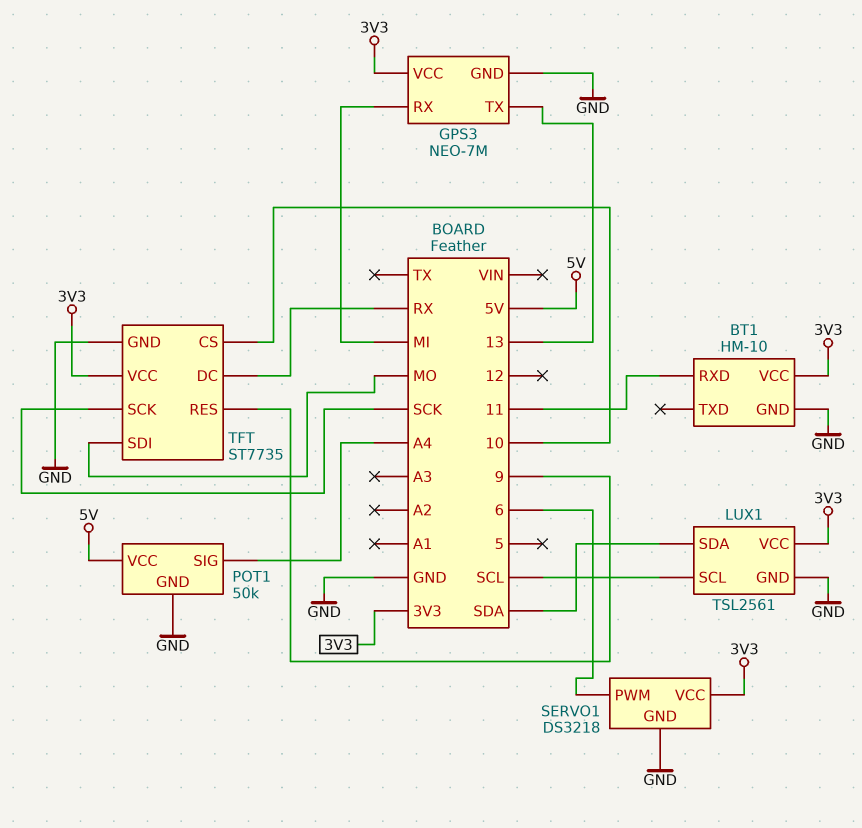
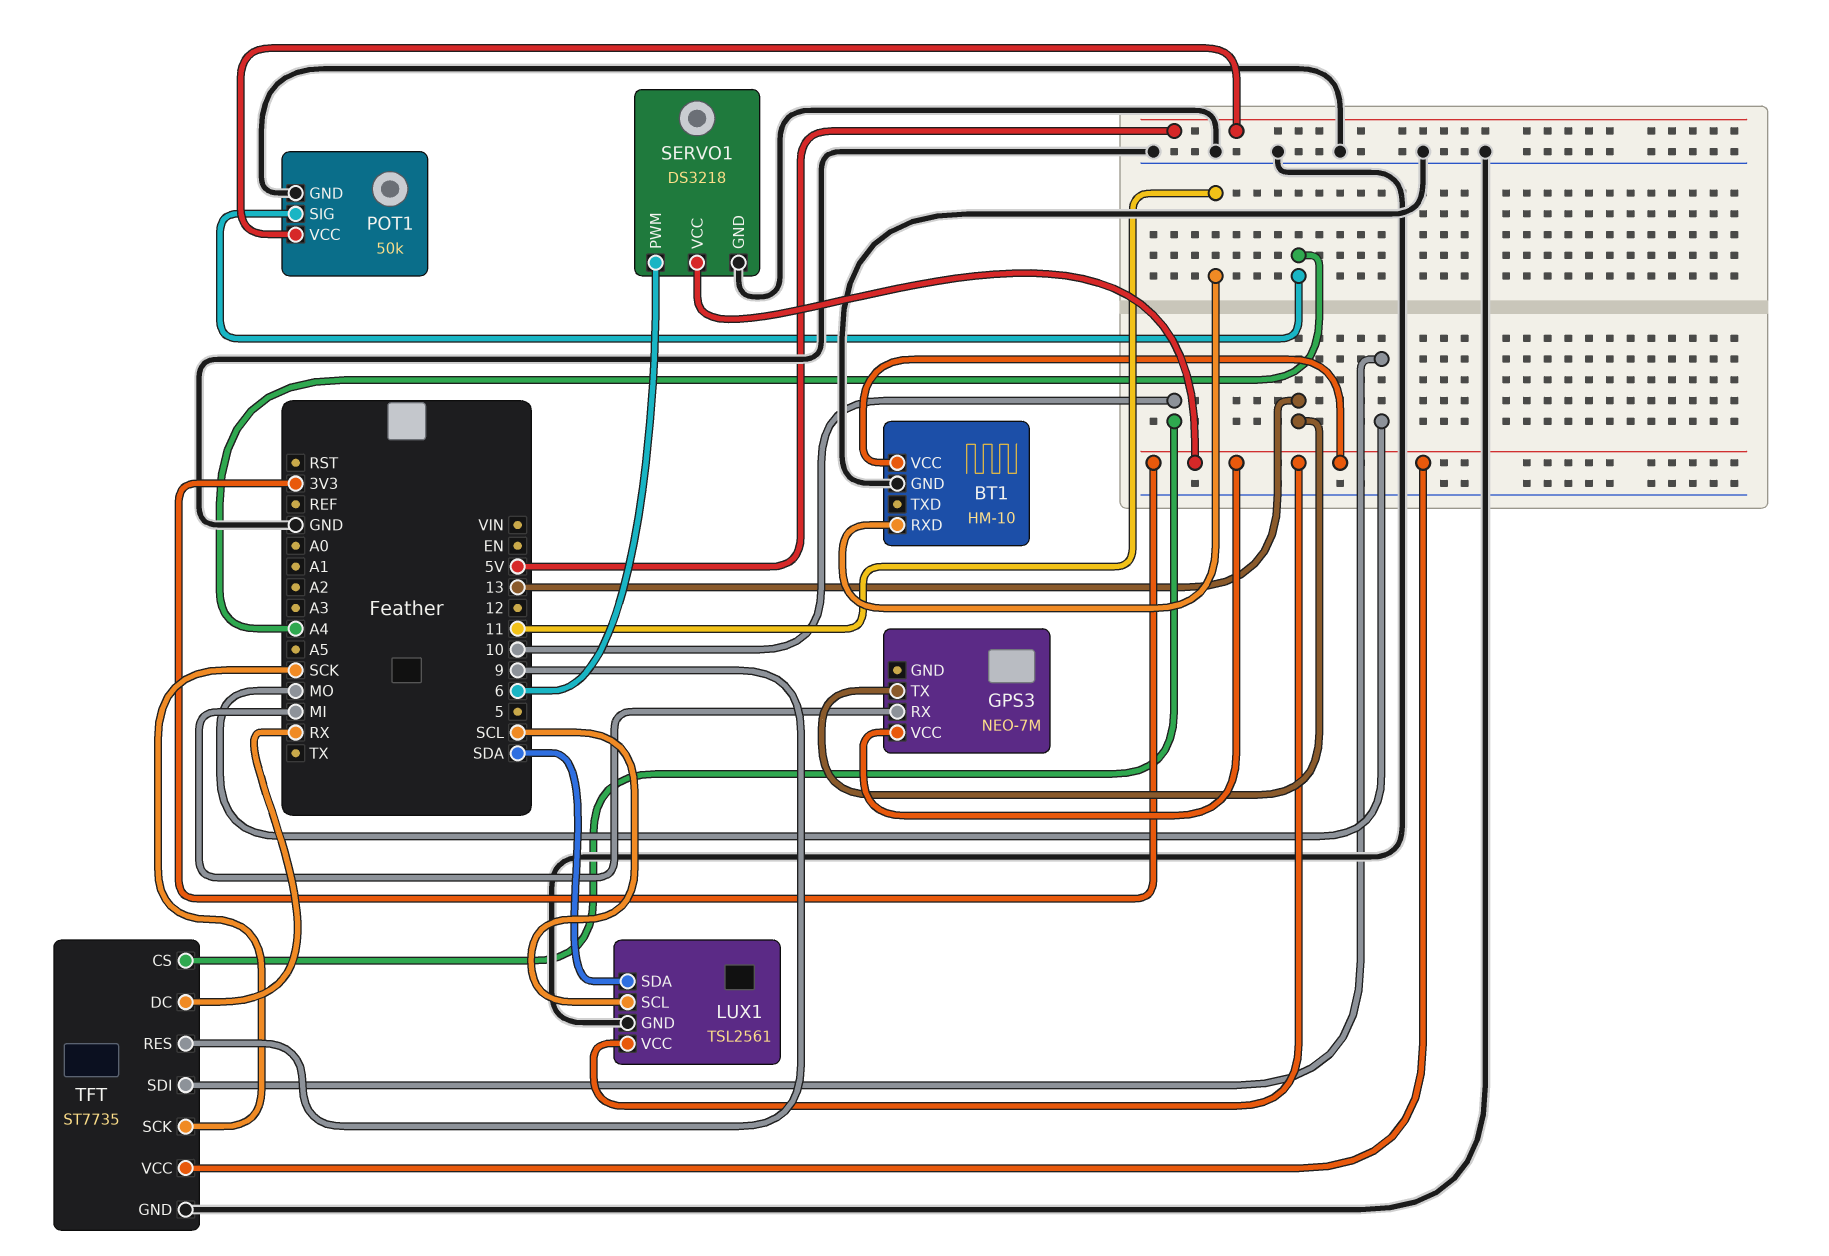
GPS3 pin GND: GND -> none

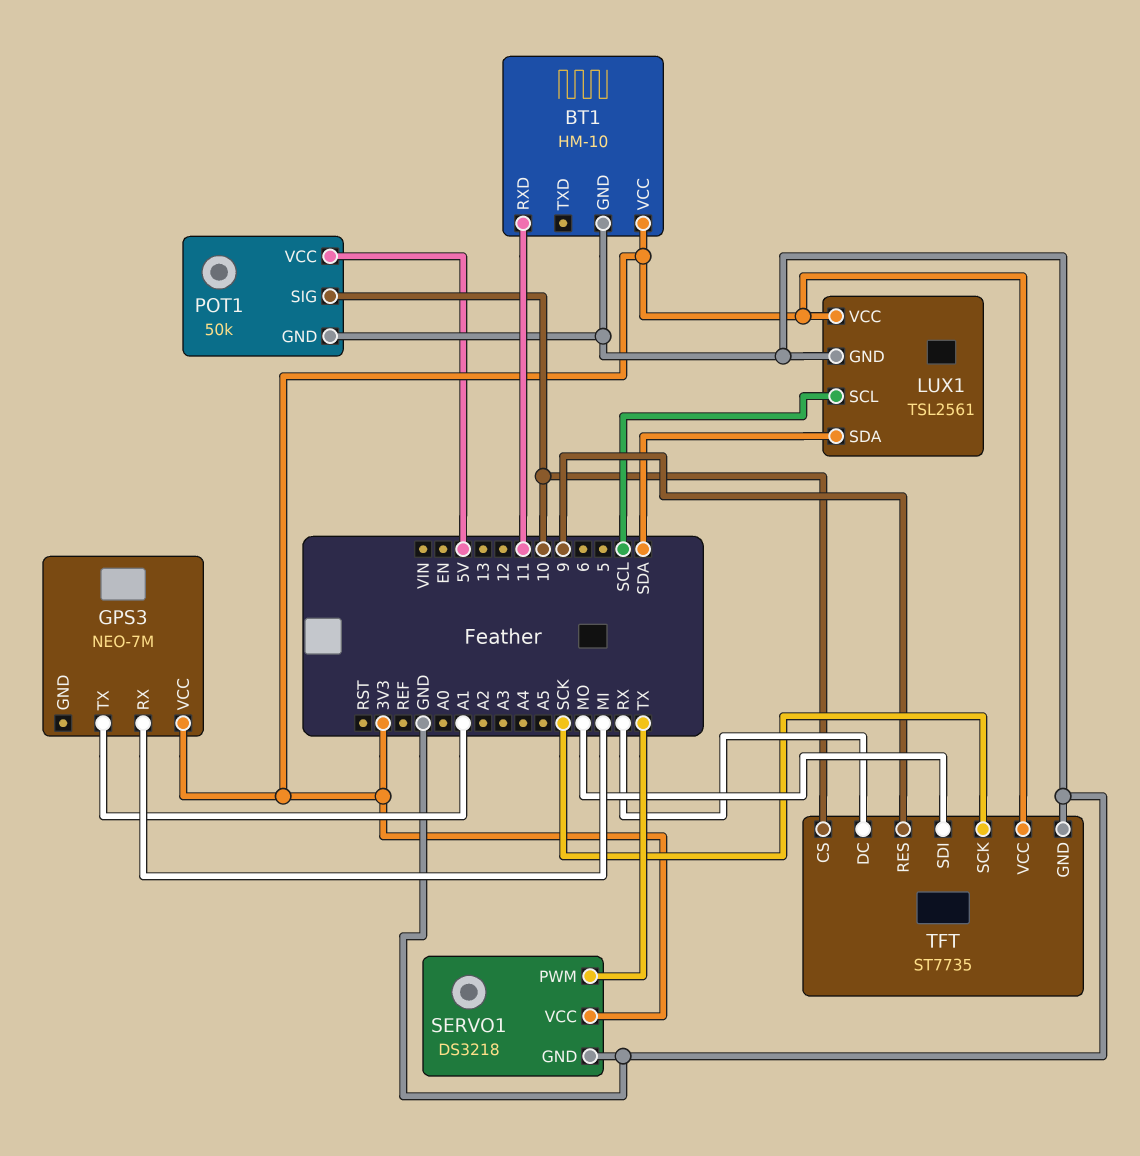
GPS3 pin TX: 13 -> A1
POT1 pin SIG: A4 -> 10
SERVO1 pin PWM: 6 -> TX

